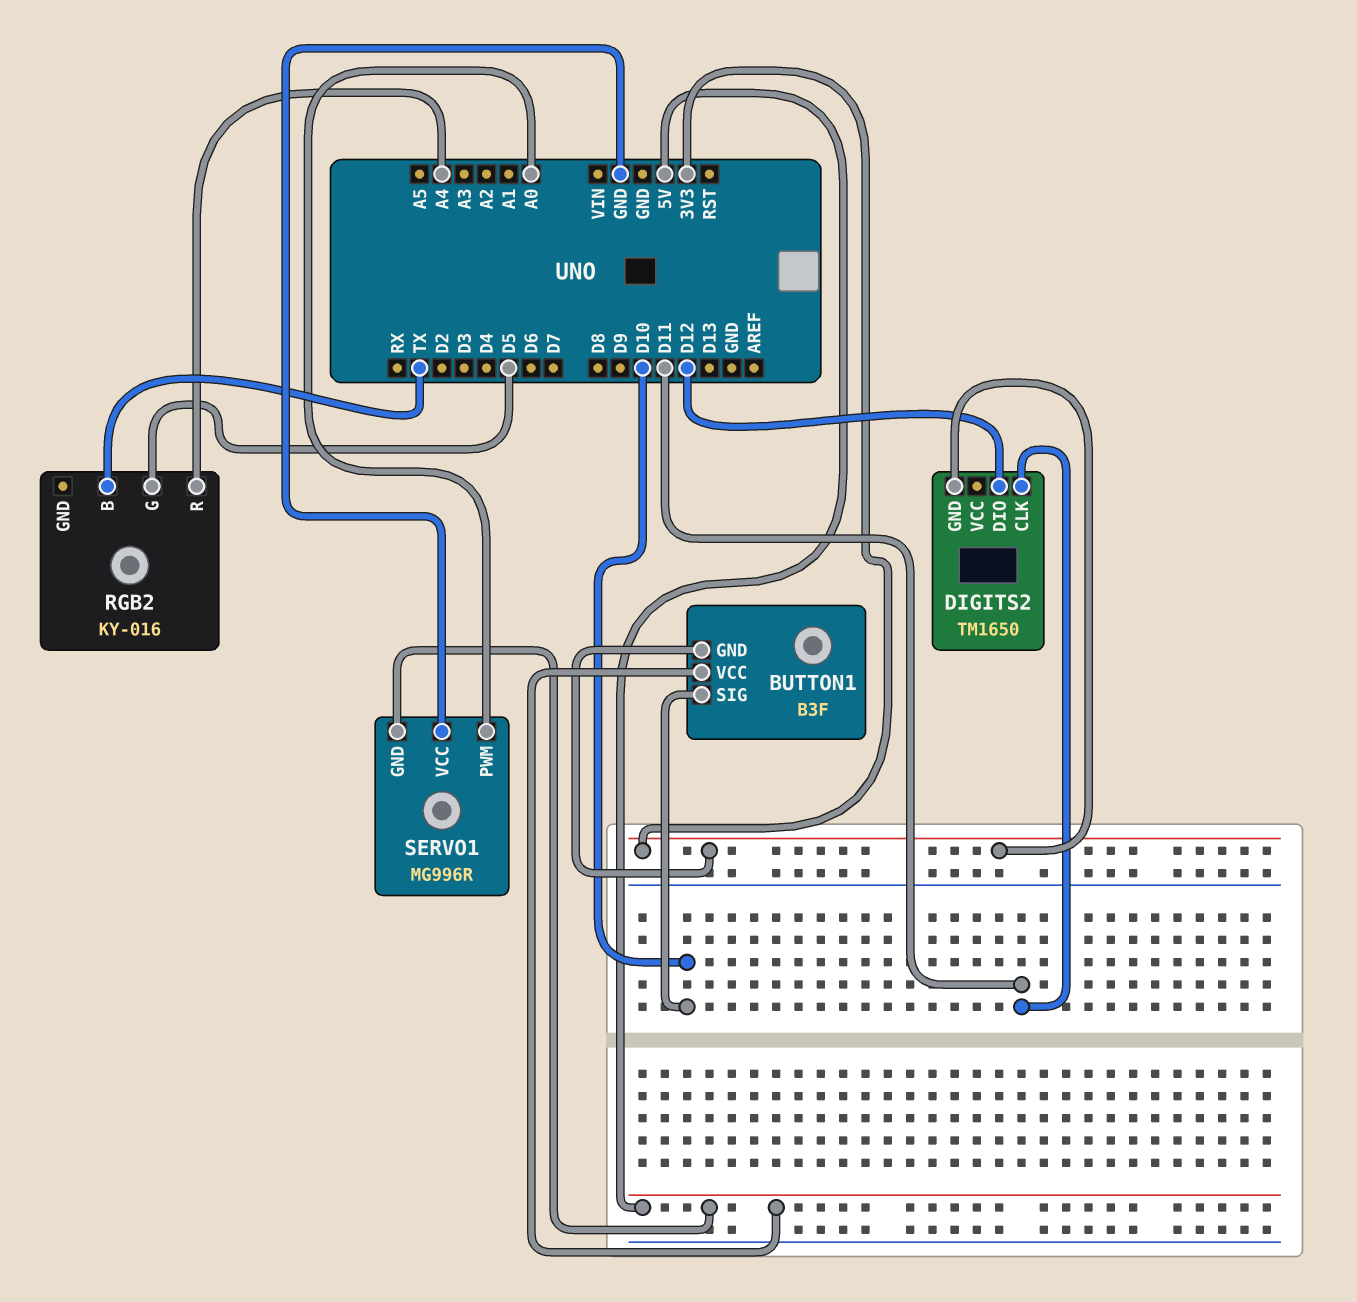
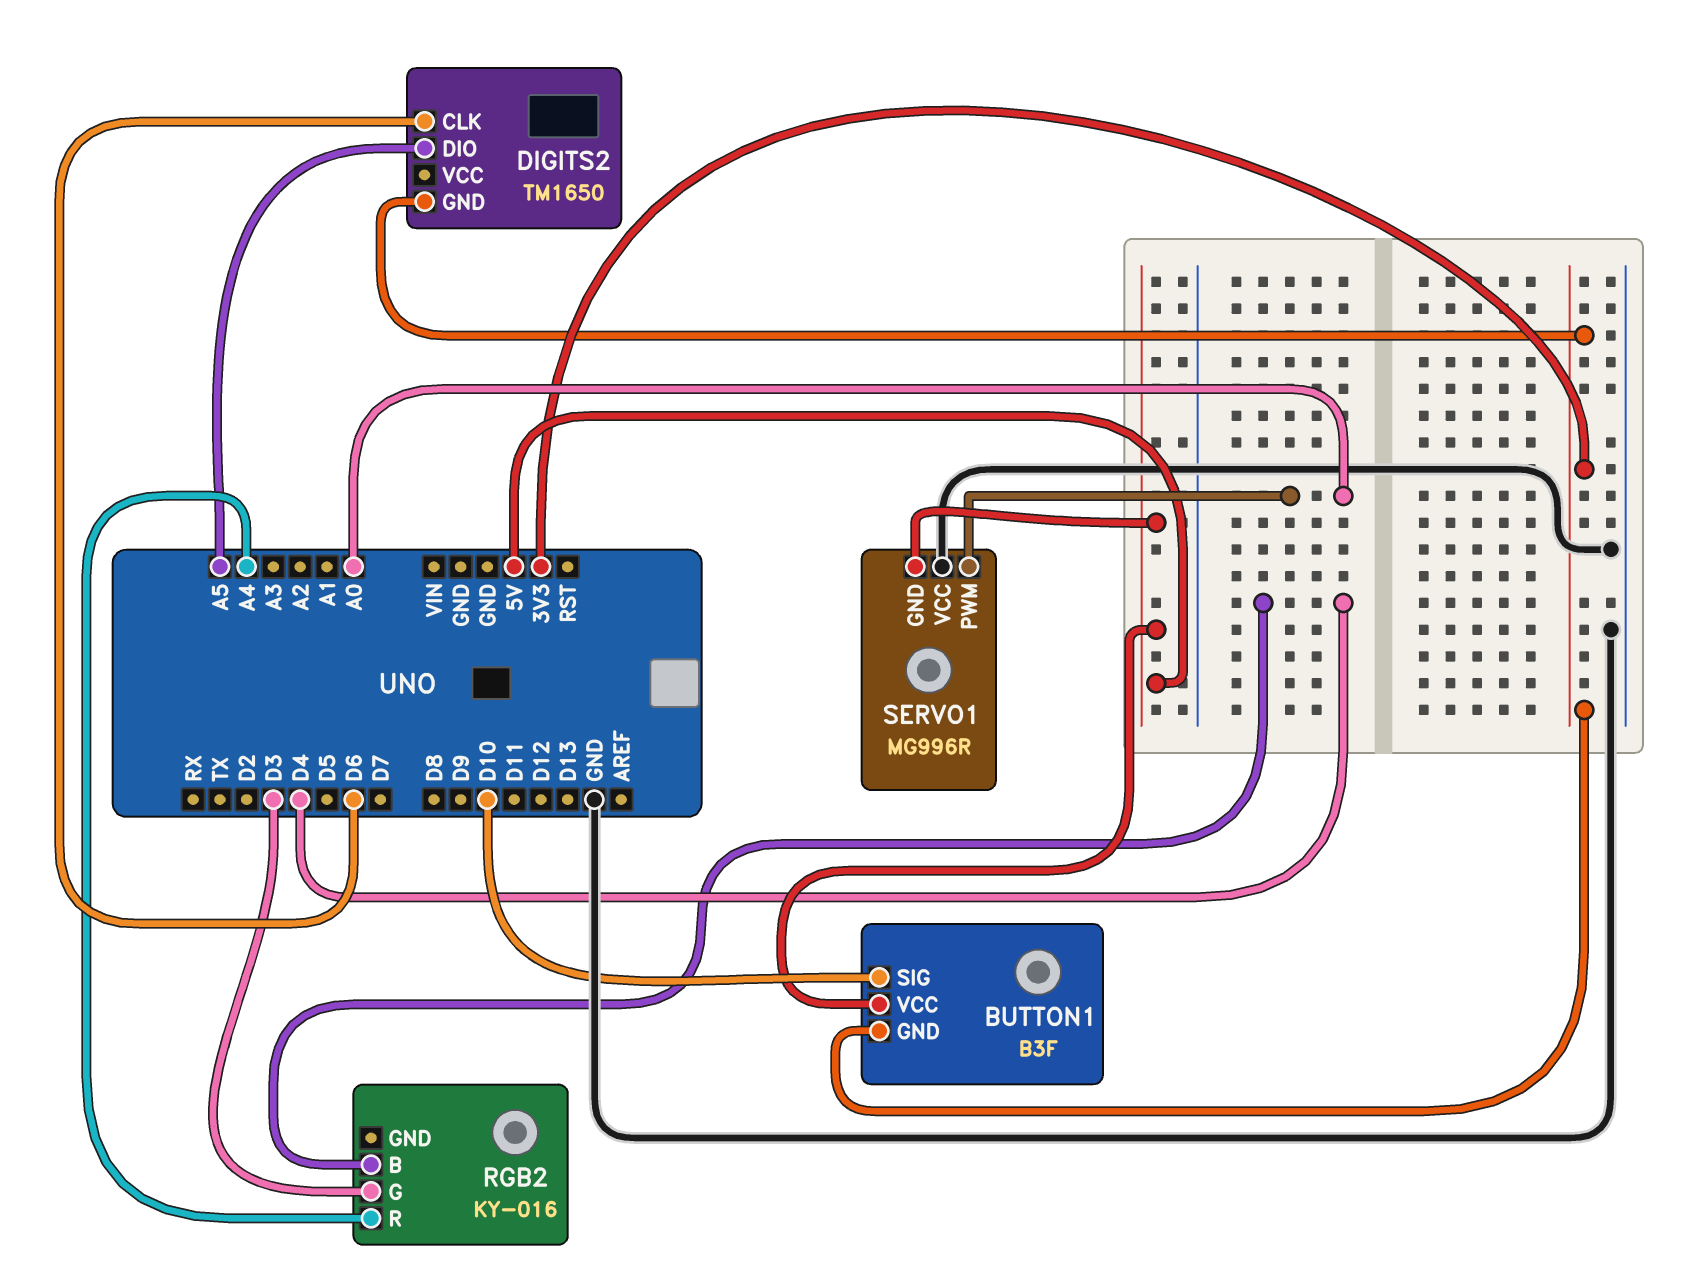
DIGITS2 pin CLK: D11 -> D6
DIGITS2 pin DIO: D12 -> A5
RGB2 pin B: TX -> D4
RGB2 pin G: D5 -> D3

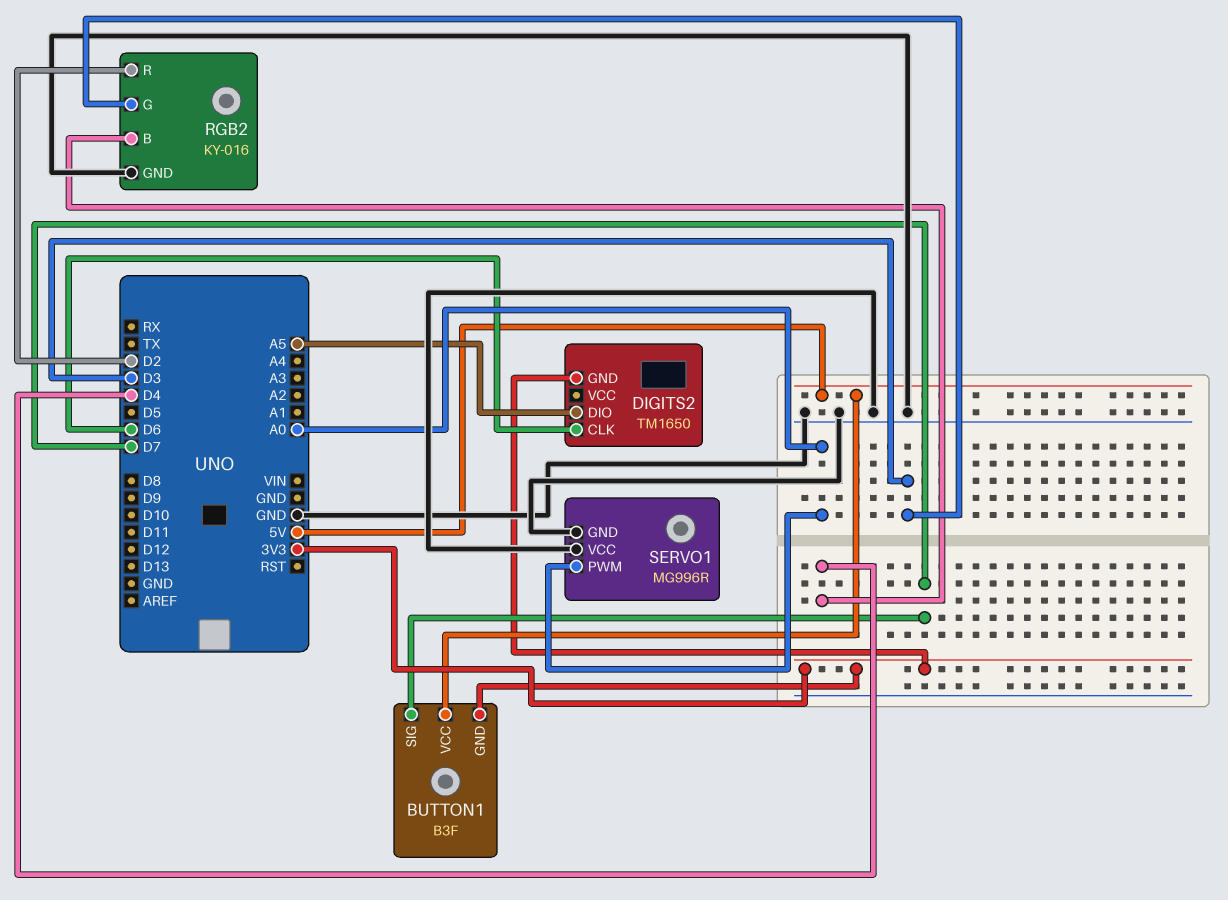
BUTTON1 pin SIG: D10 -> D7
RGB2 pin GND: none -> GND
RGB2 pin R: A4 -> D2
SERVO1 pin GND: 5V -> GND

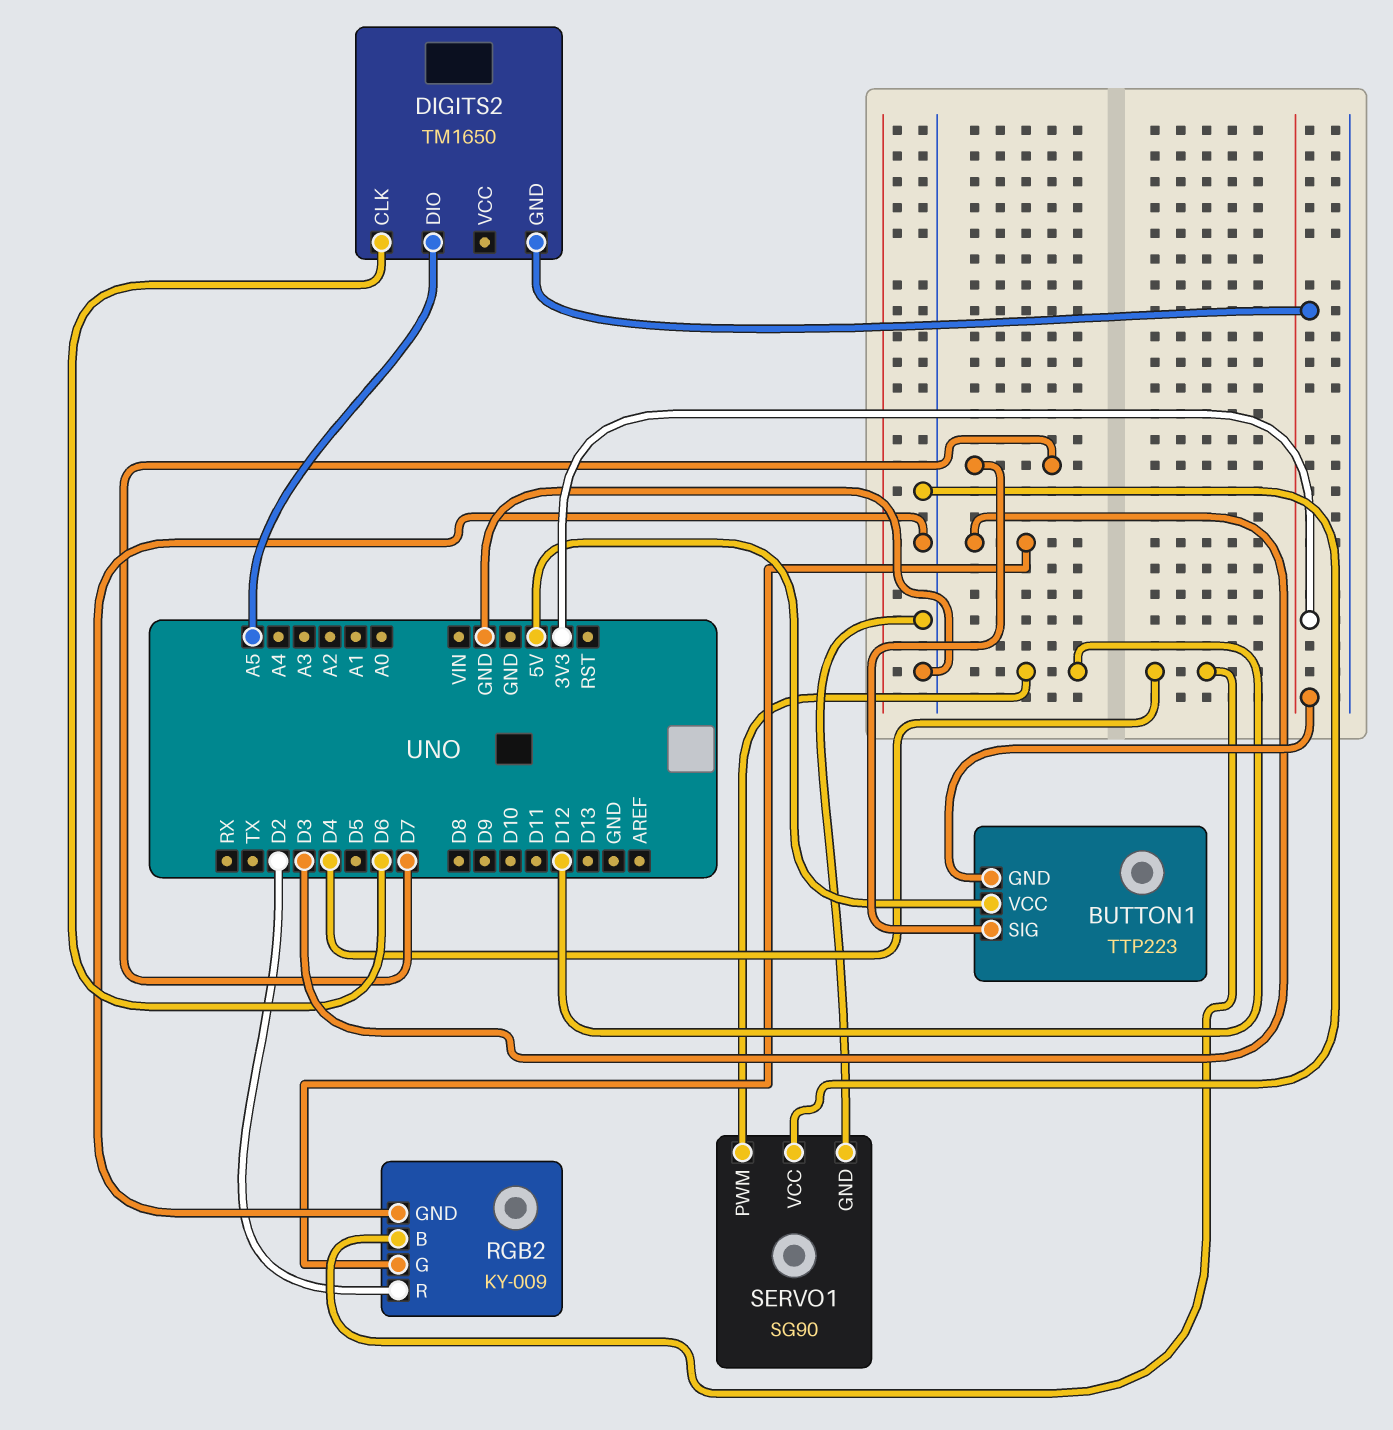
BUTTON1: B3F -> TTP223
RGB2: KY-016 -> KY-009
SERVO1: MG996R -> SG90
SERVO1 pin PWM: A0 -> D12

